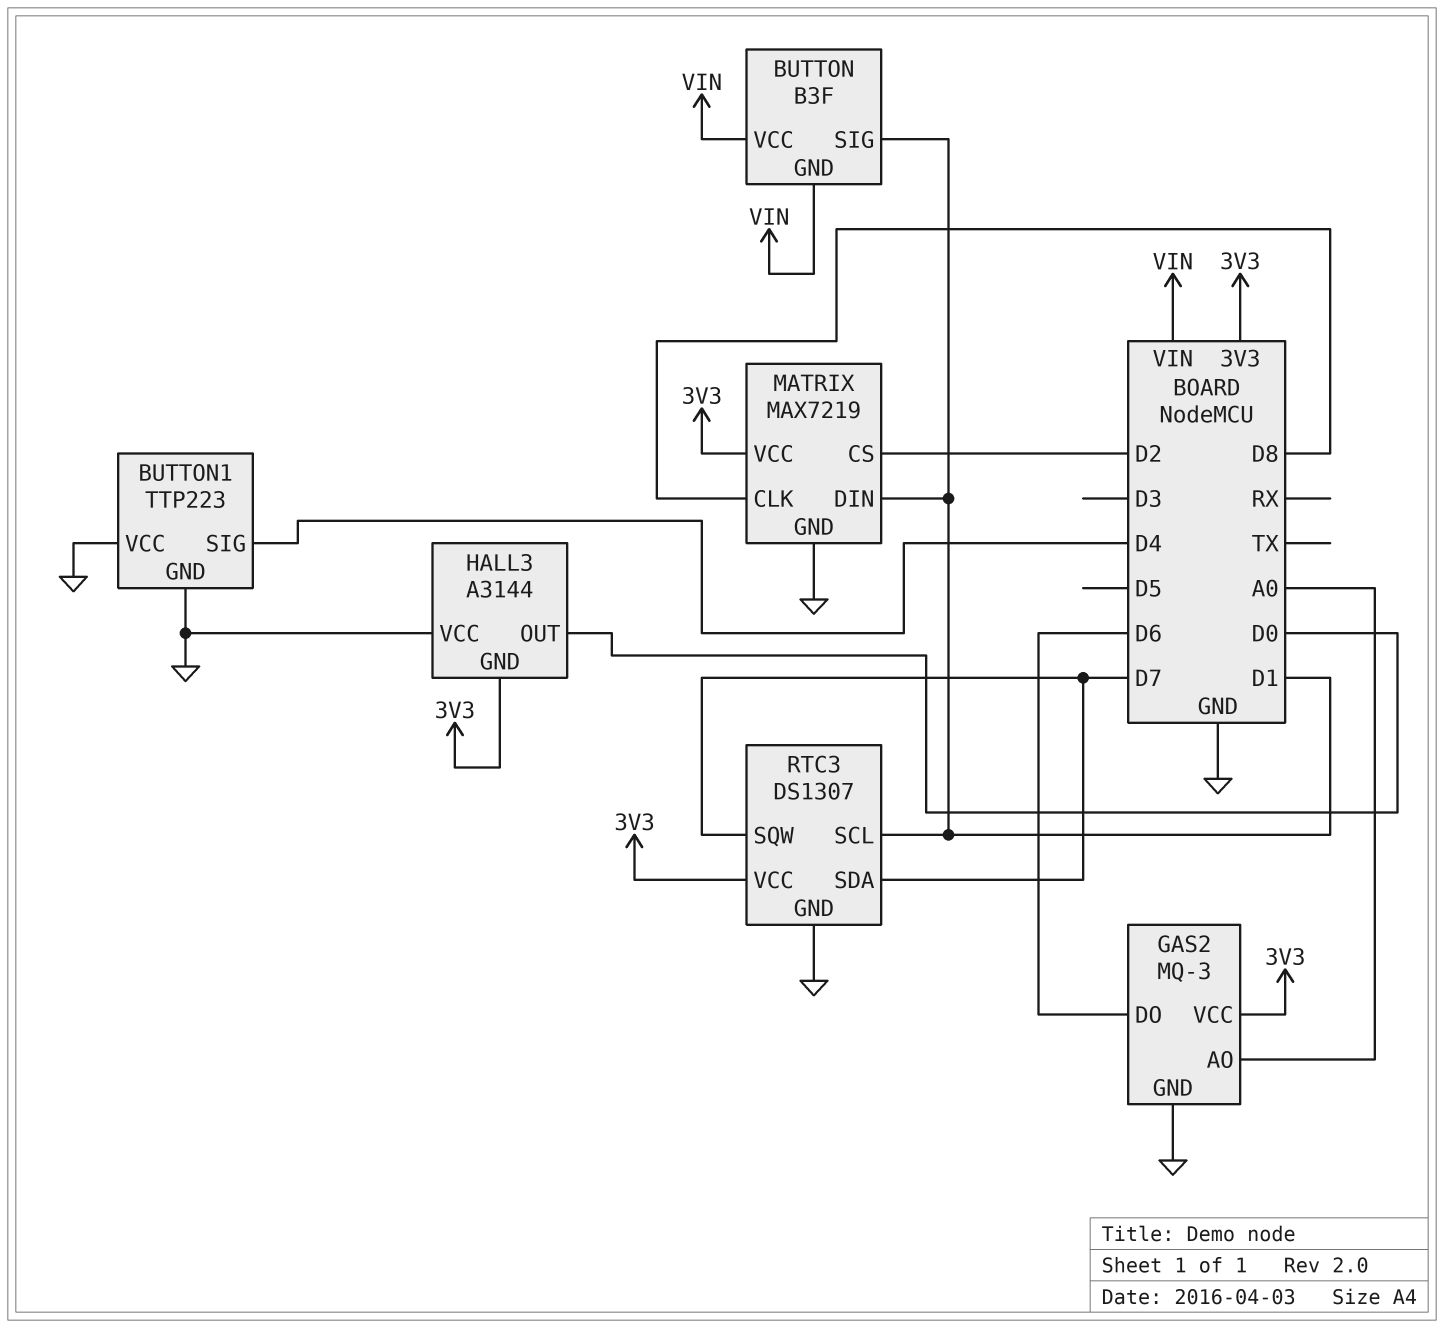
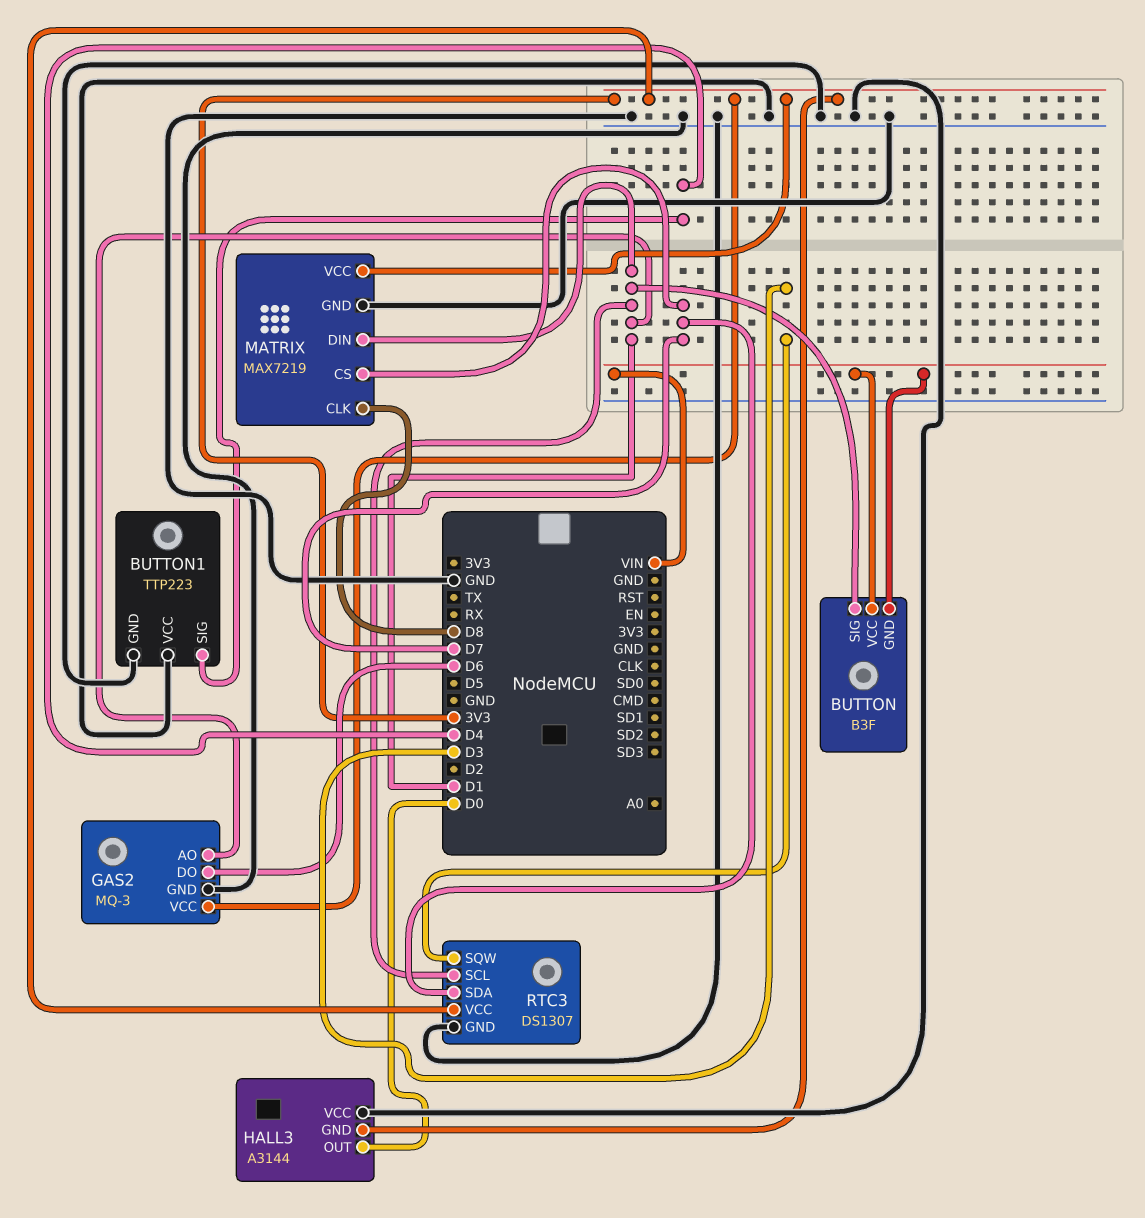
GAS2 pin AO: A0 -> D1
MATRIX pin CS: D2 -> D7
RTC3 pin SQW: D7 -> D3

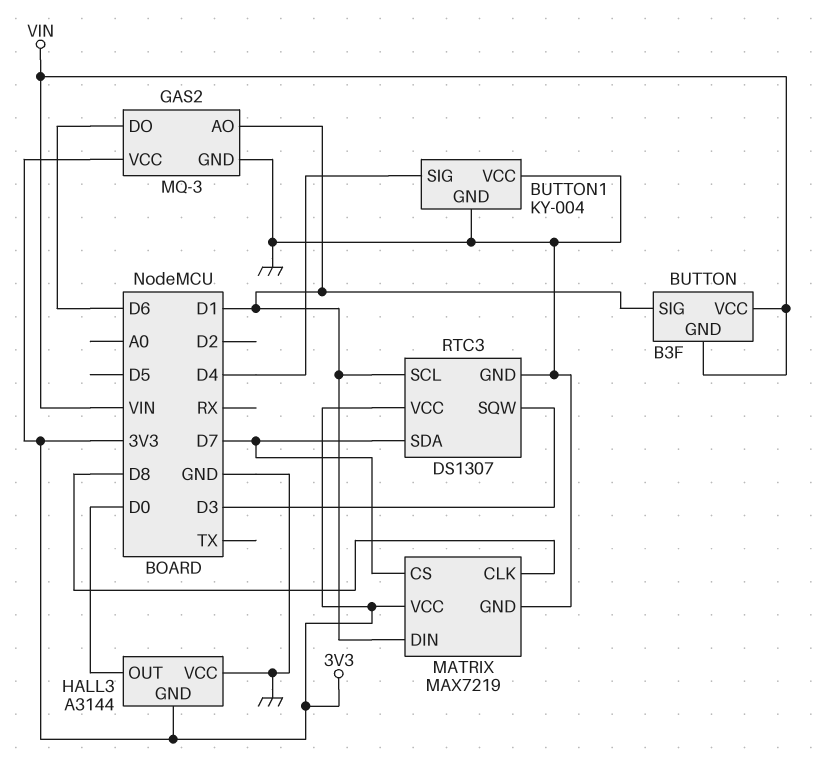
BUTTON1: TTP223 -> KY-004

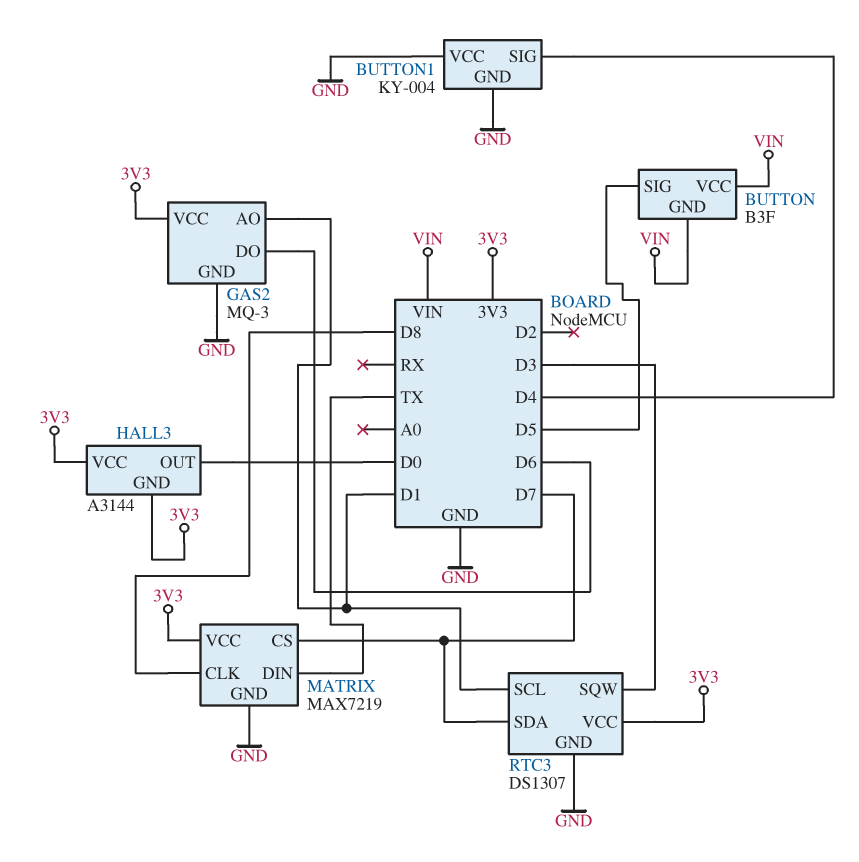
BUTTON pin SIG: D1 -> D5
HALL3 pin VCC: GND -> 3V3
MATRIX pin DIN: D1 -> TX

